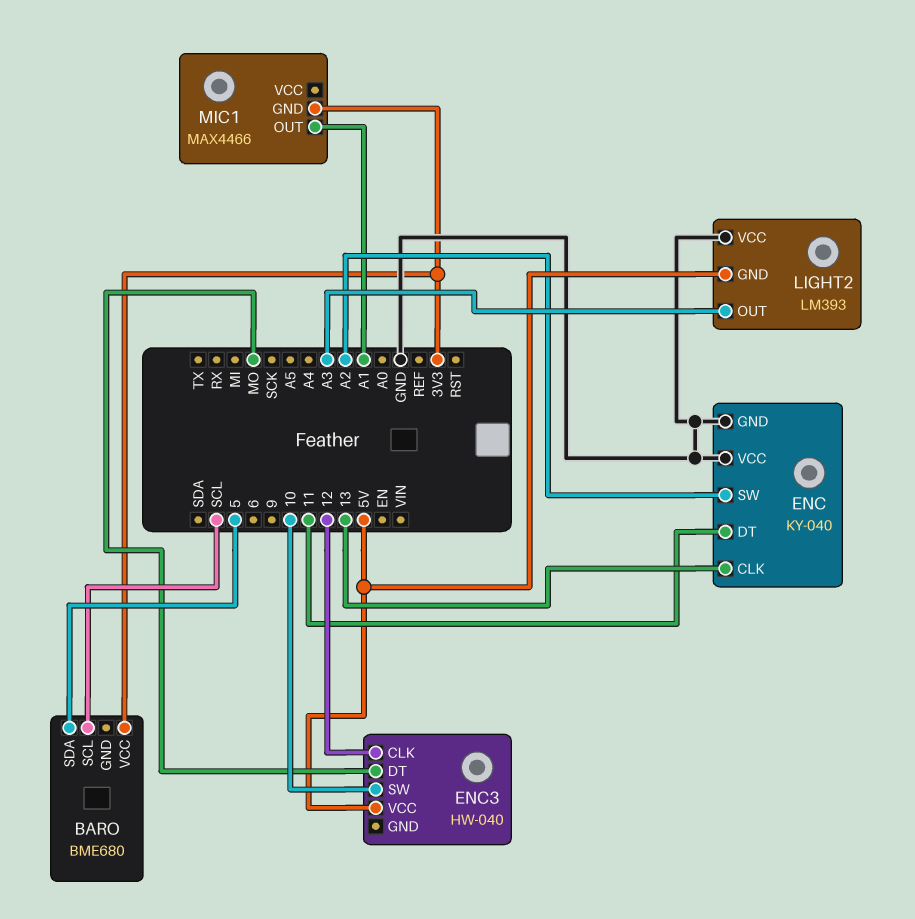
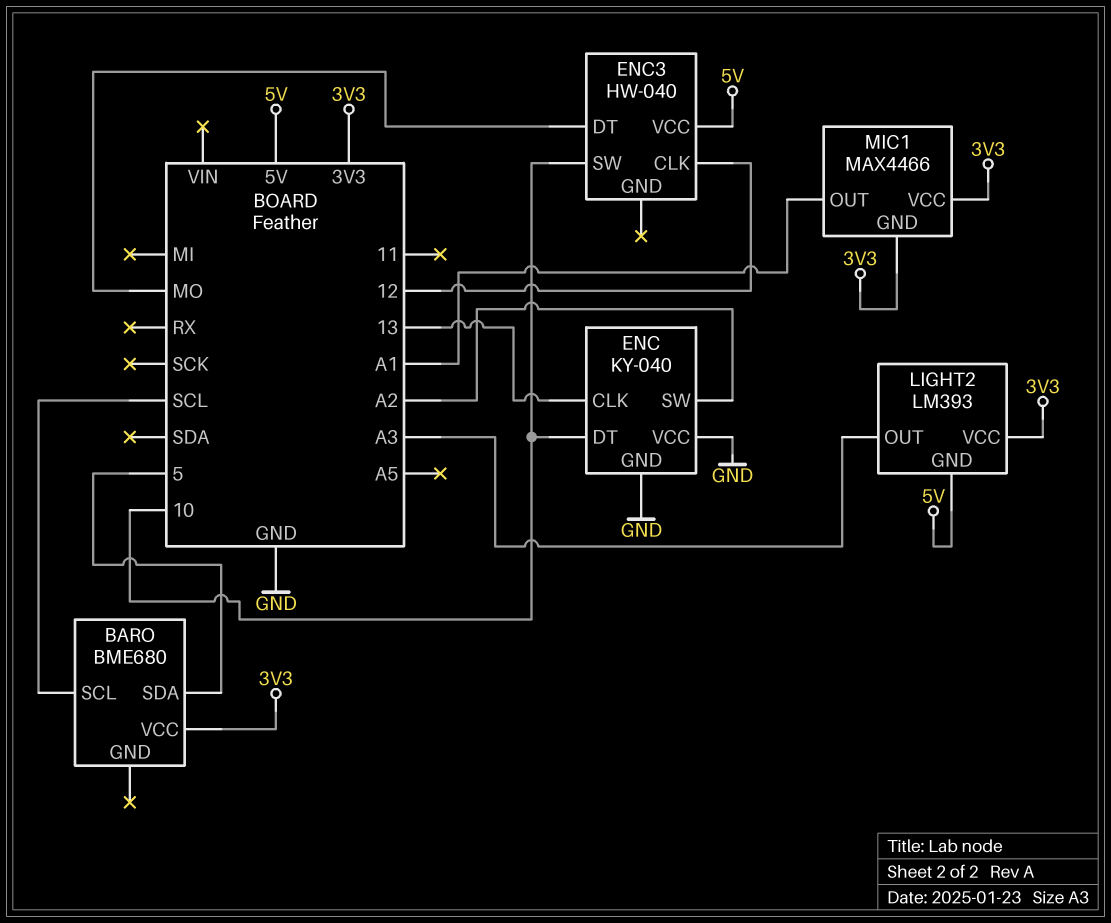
ENC pin DT: 11 -> 10
LIGHT2 pin VCC: GND -> 3V3
MIC1 pin VCC: none -> 3V3

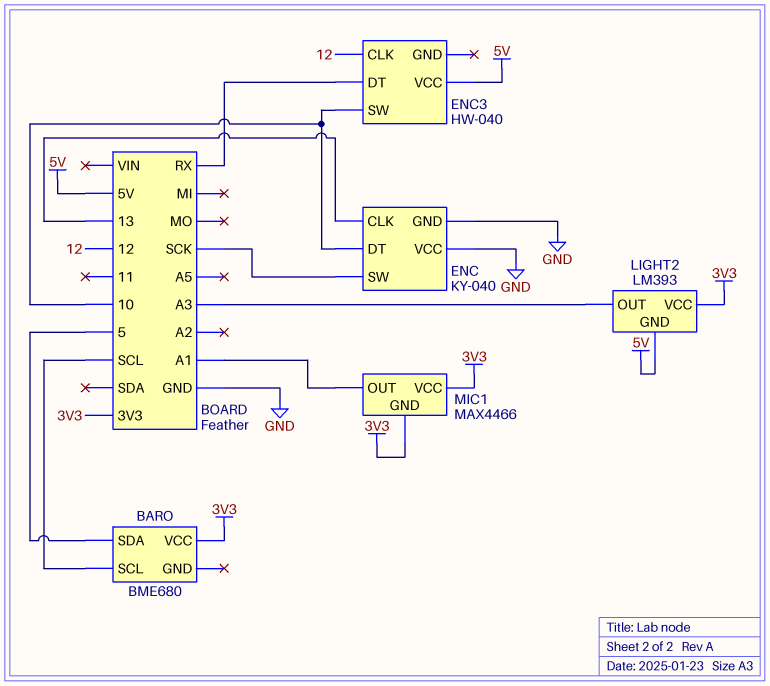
ENC pin SW: A2 -> SCK
ENC3 pin DT: MO -> RX

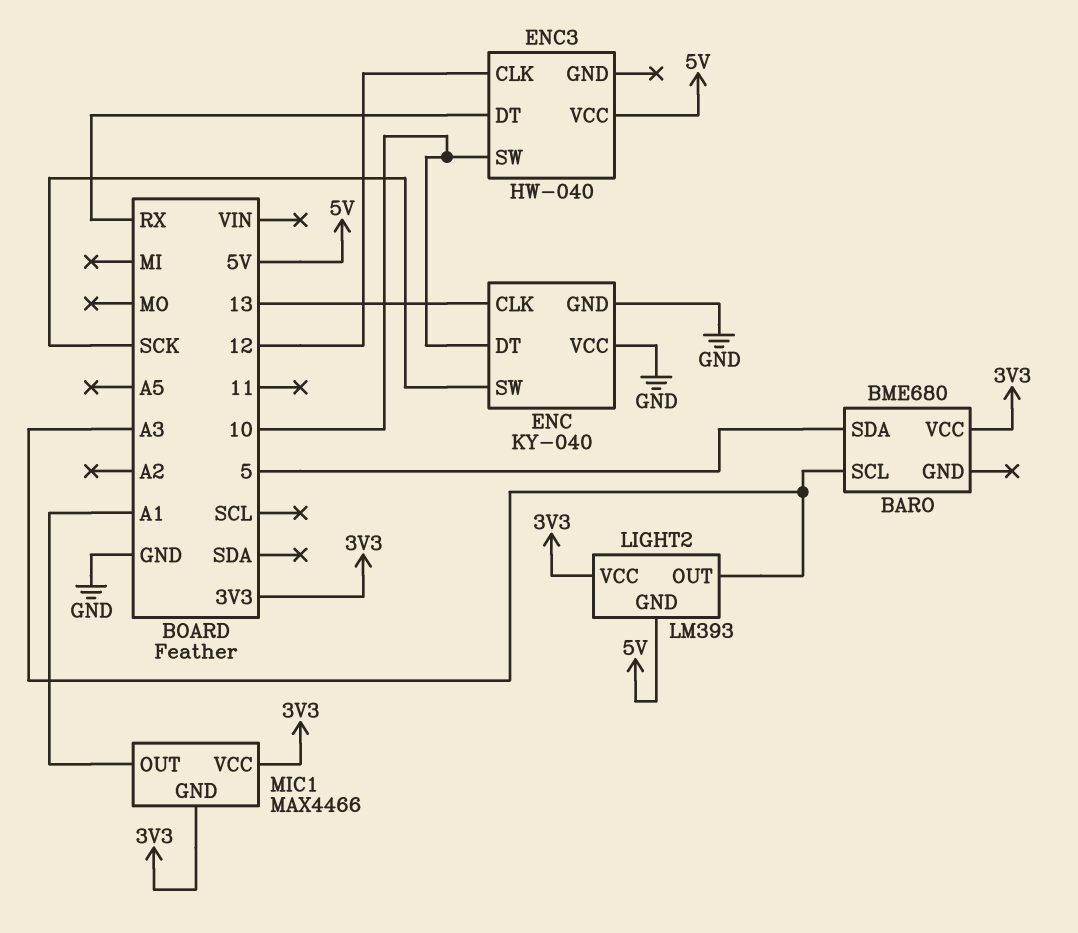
BARO pin SCL: SCL -> A3

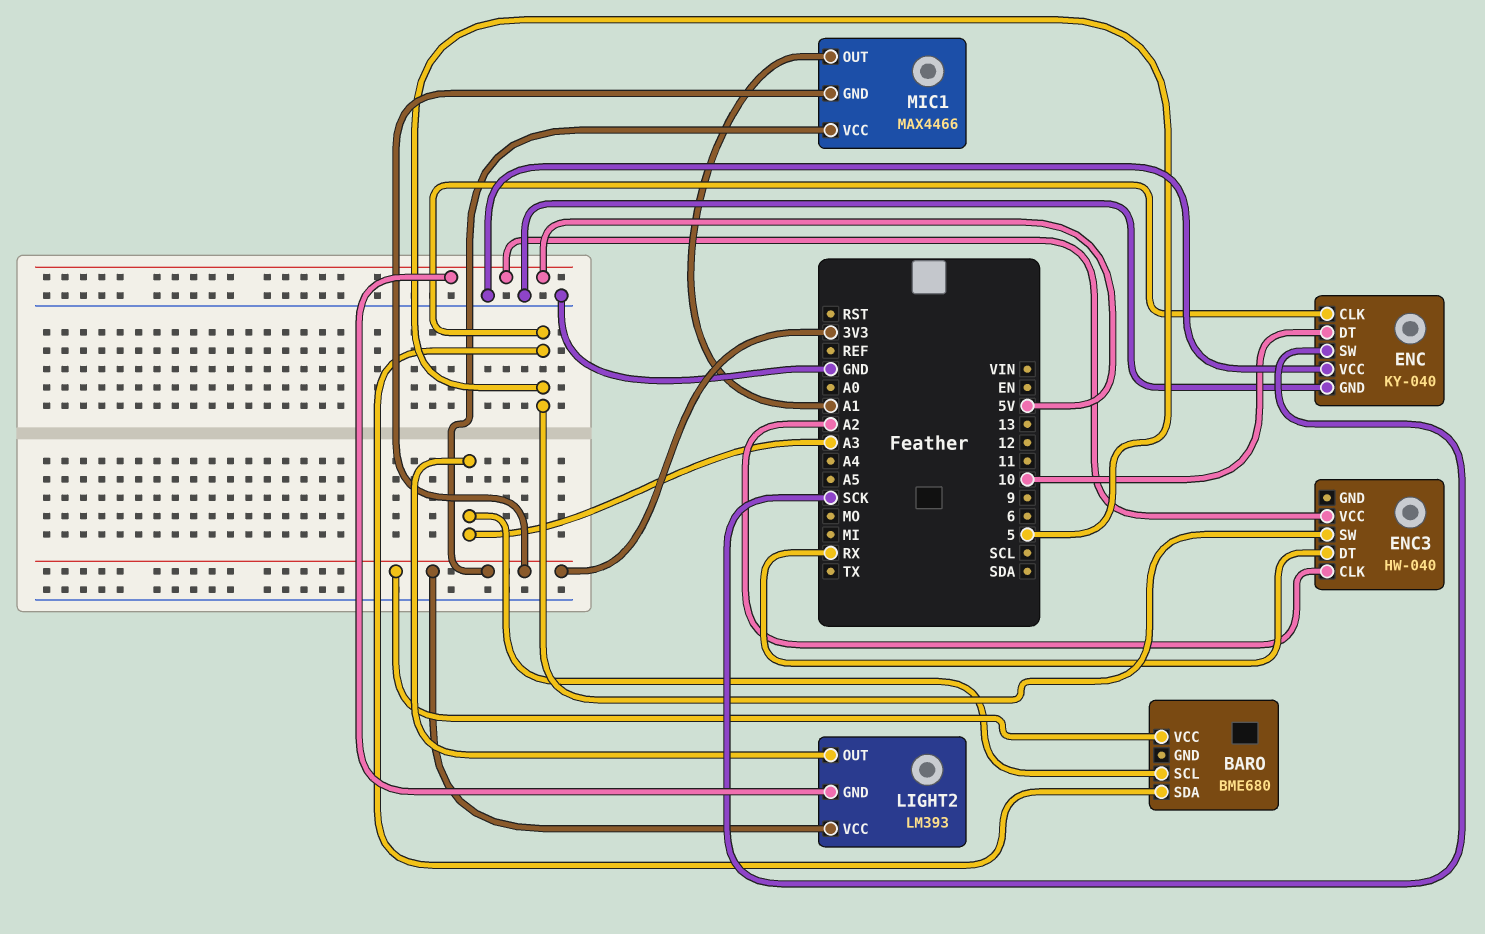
ENC pin CLK: 13 -> 5
ENC3 pin CLK: 12 -> A2
ENC3 pin SW: 10 -> 5

